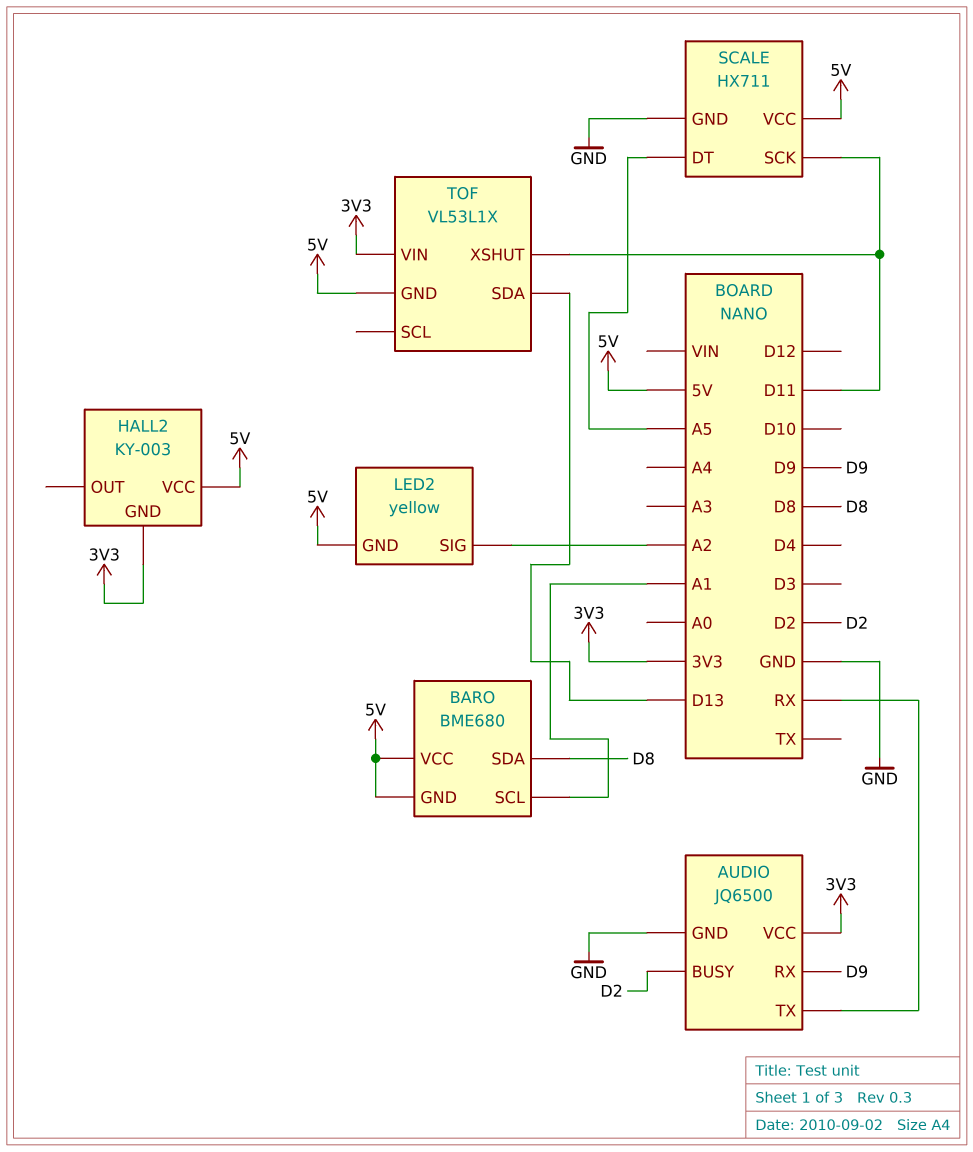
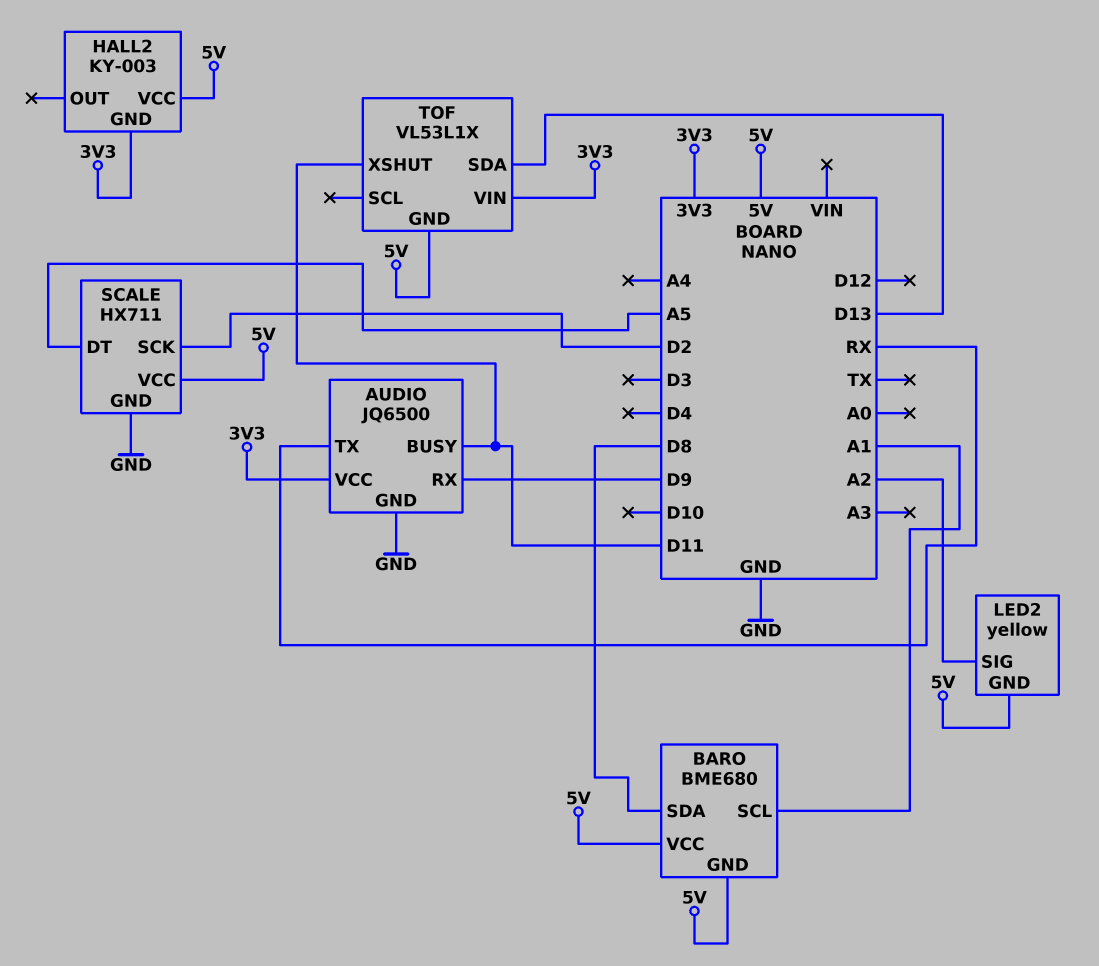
AUDIO pin BUSY: D2 -> D11
SCALE pin SCK: D11 -> D2

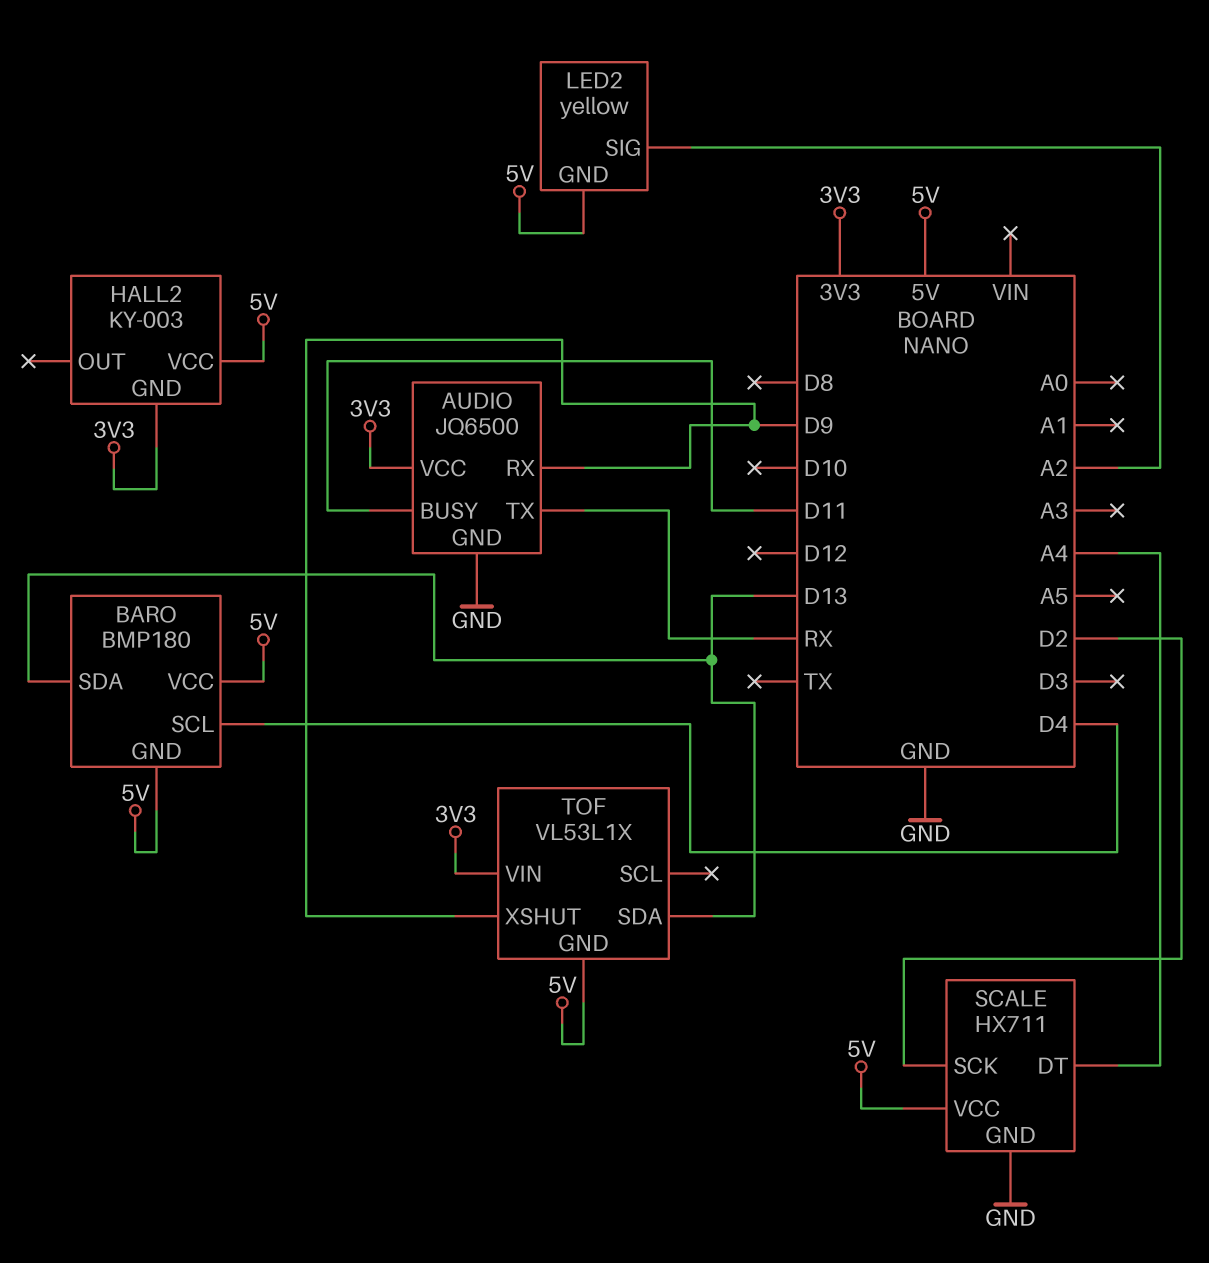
BARO: BME680 -> BMP180
BARO pin SCL: A1 -> D4
BARO pin SDA: D8 -> D13
SCALE pin DT: A5 -> A4
TOF pin XSHUT: D11 -> D9

